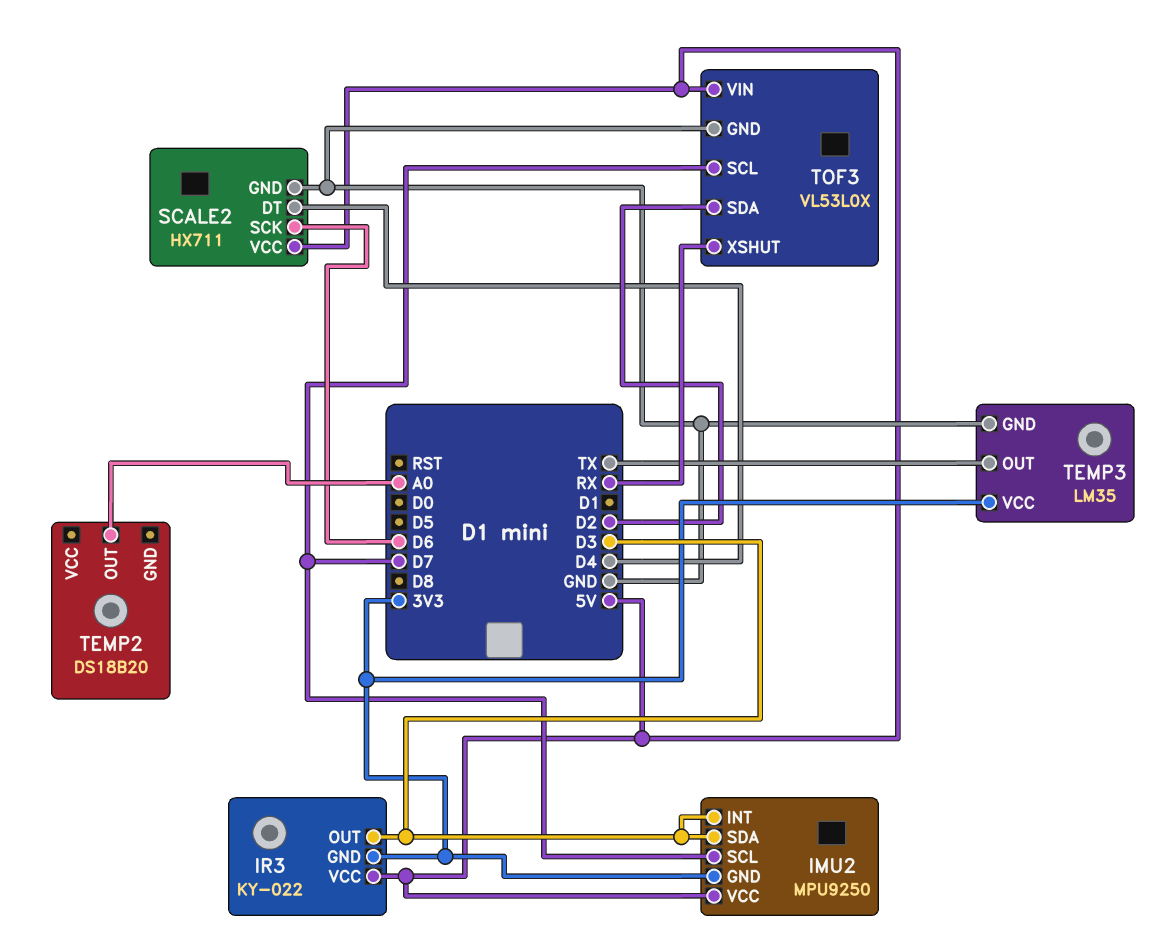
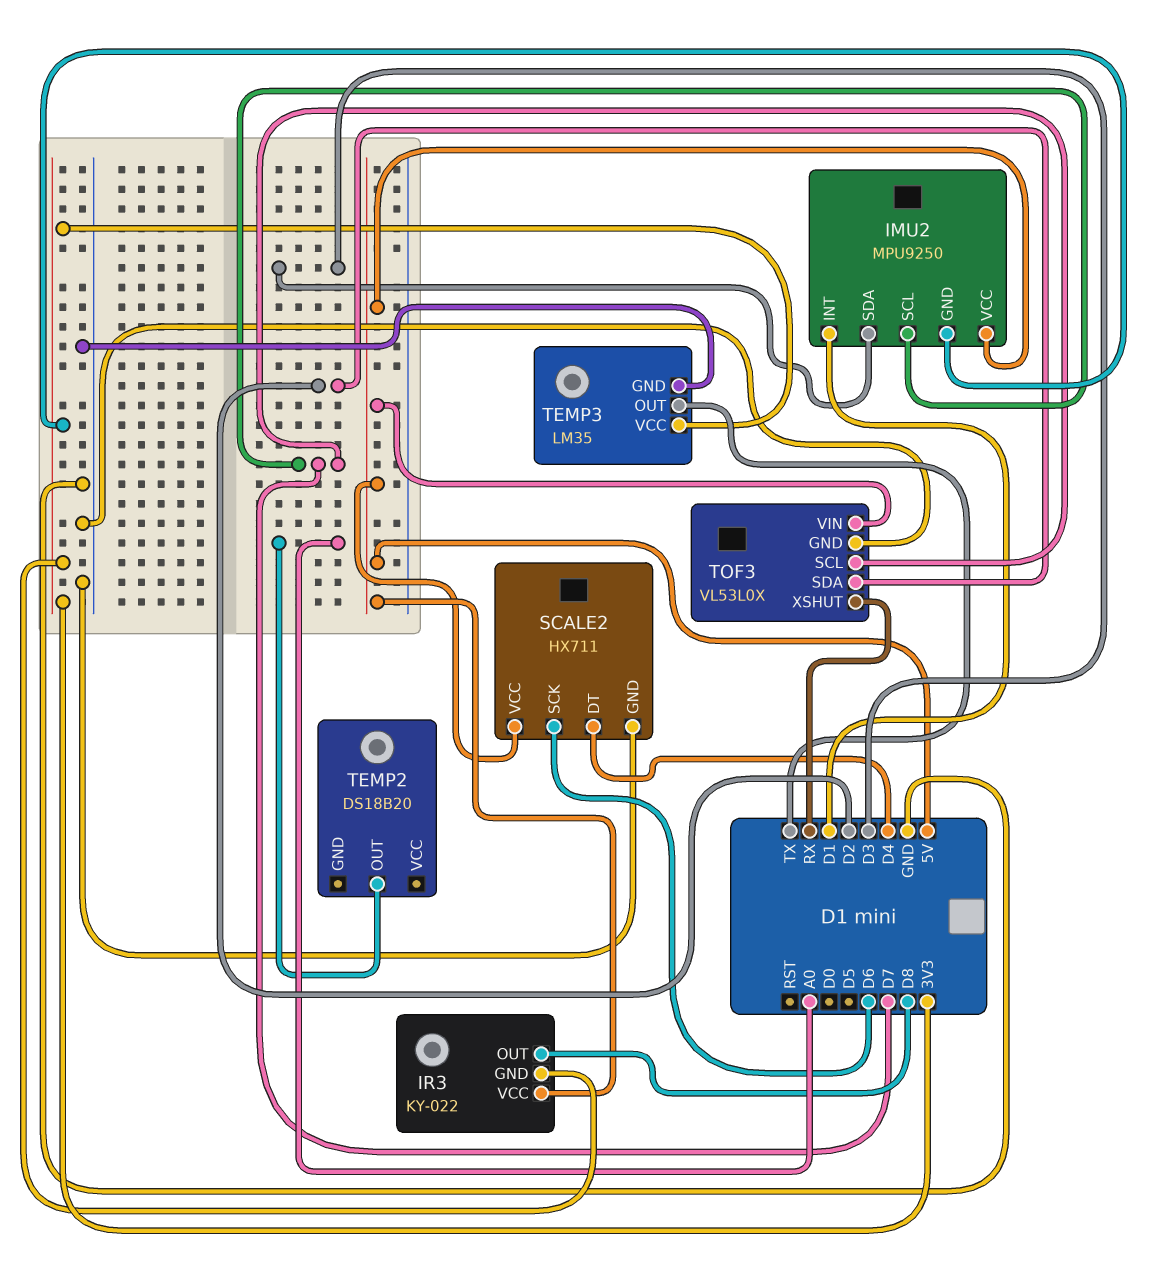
IMU2 pin INT: D3 -> D1
IR3 pin OUT: D3 -> D8

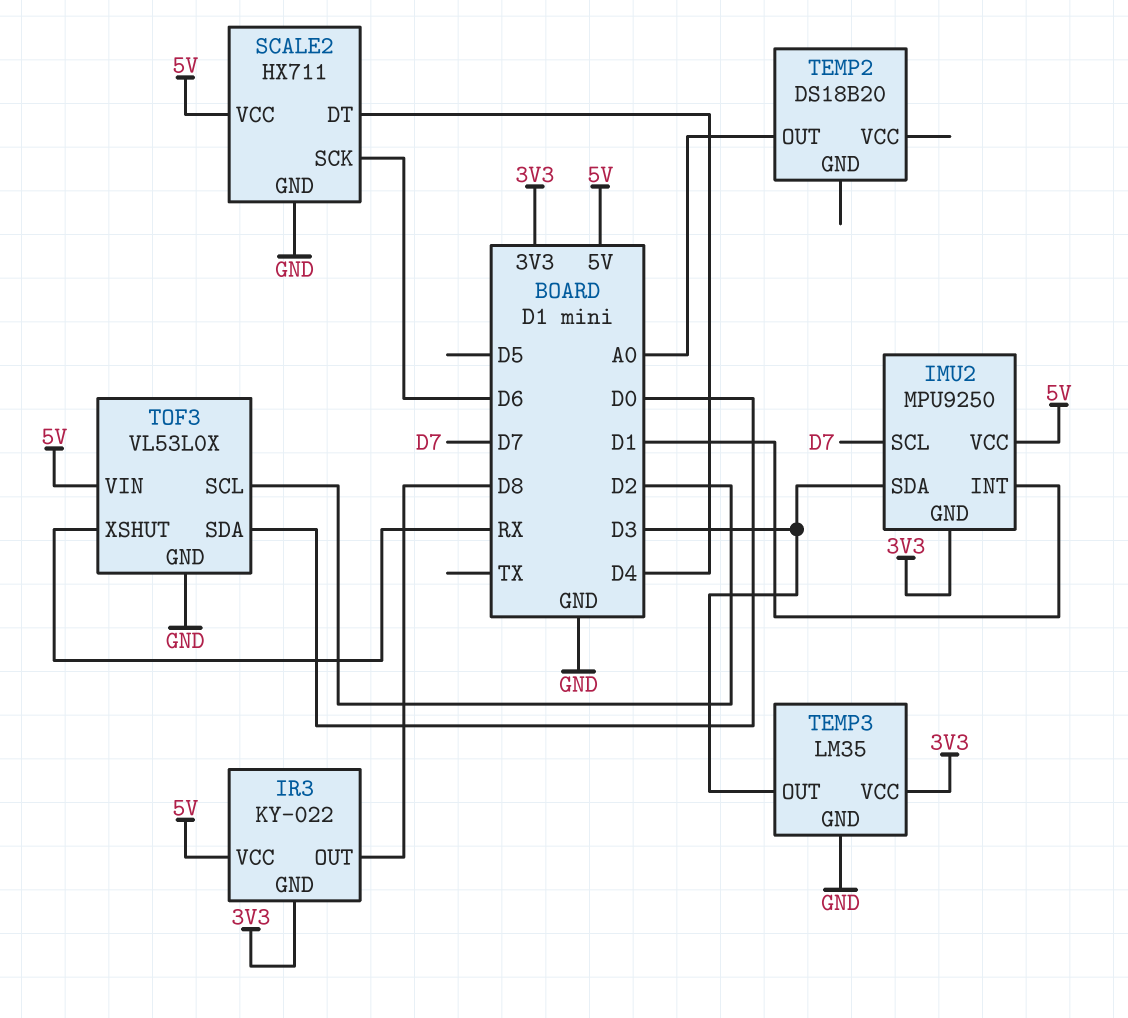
TEMP3 pin OUT: TX -> D3
TOF3 pin SCL: D7 -> D2
TOF3 pin SDA: D2 -> D0

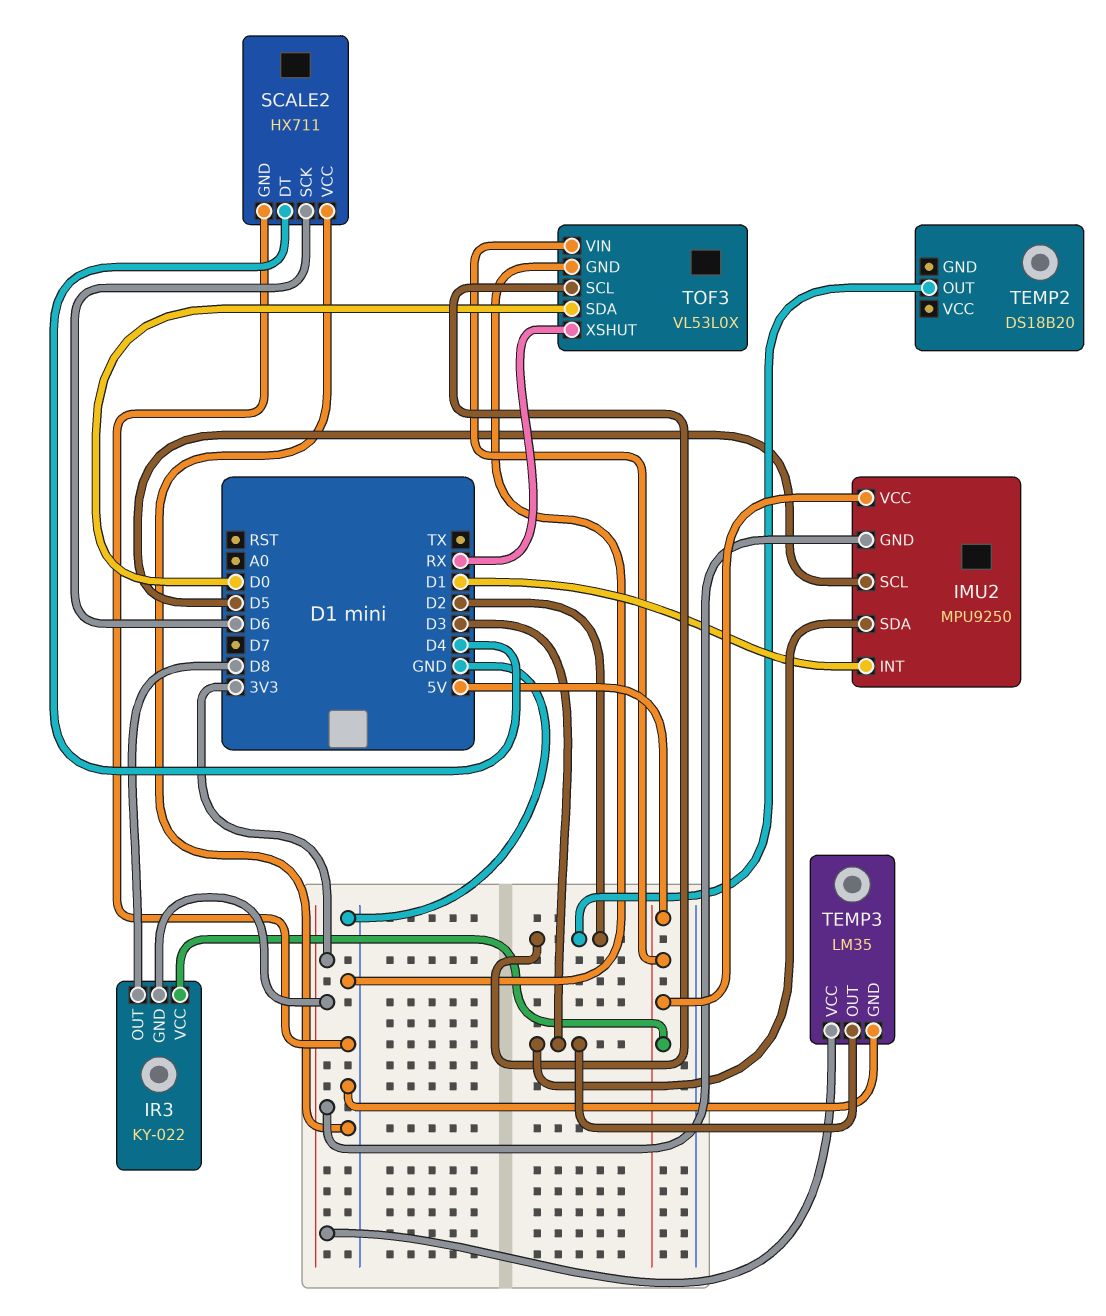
IMU2 pin SCL: D7 -> D5
SCALE2 pin VCC: 5V -> GND
TEMP2 pin OUT: A0 -> D2

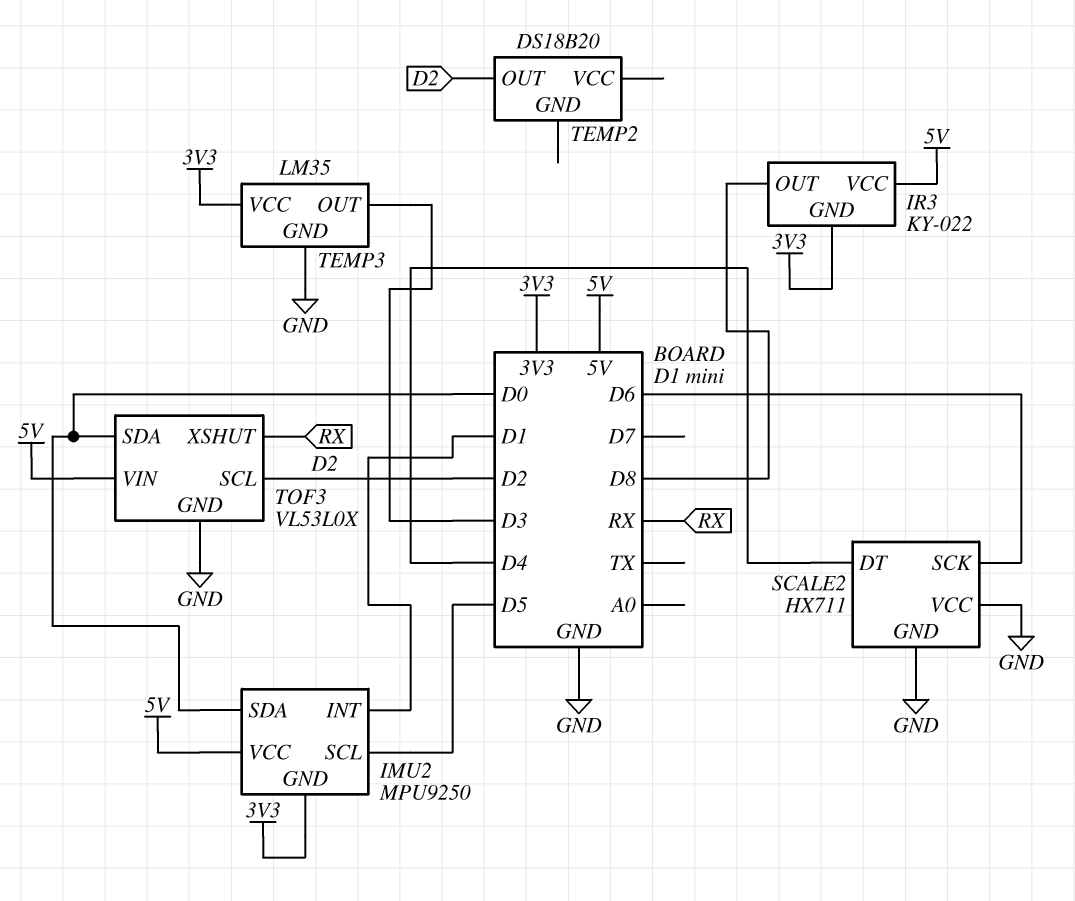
IMU2 pin SDA: D3 -> D0

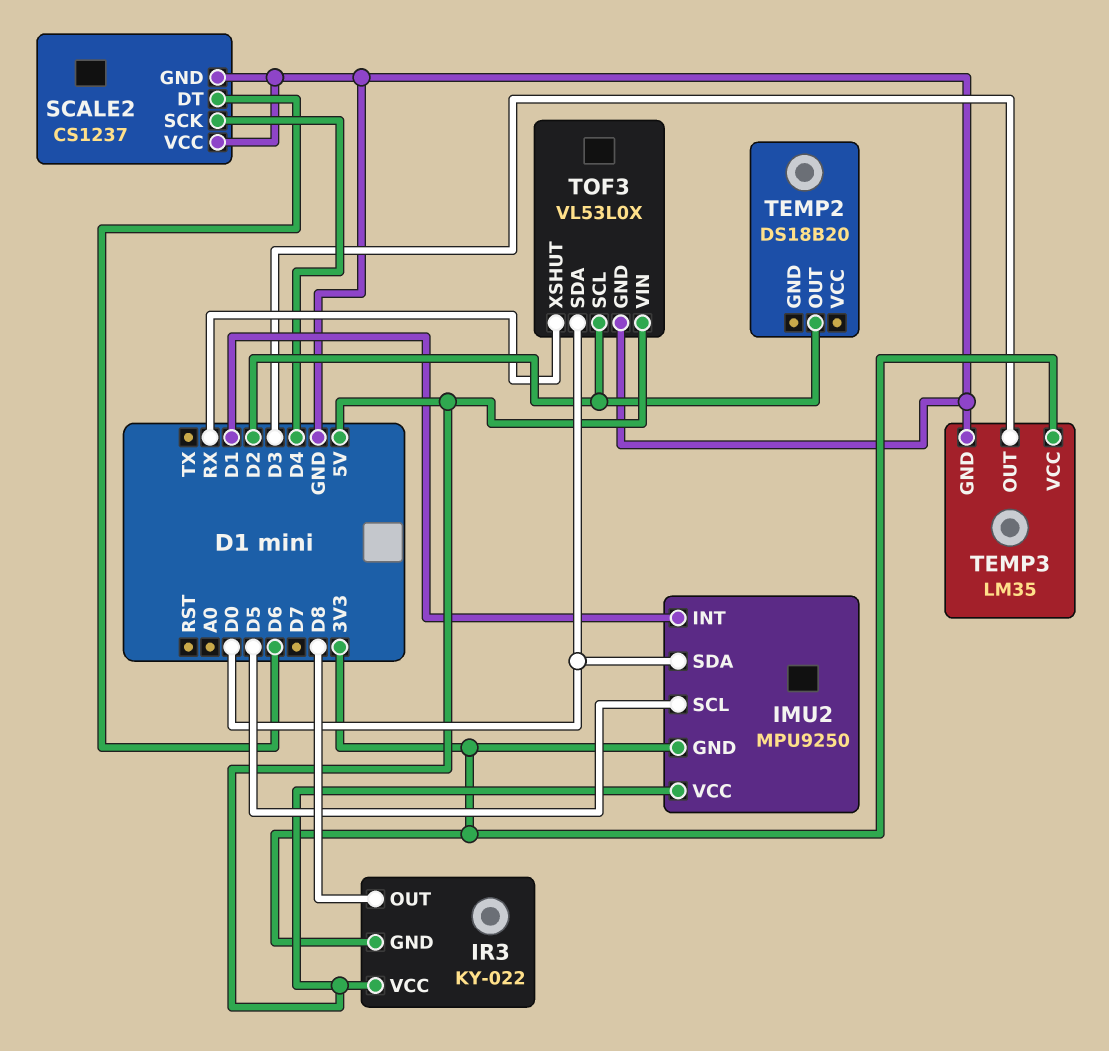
SCALE2: HX711 -> CS1237
SCALE2 pin DT: D4 -> D6
SCALE2 pin SCK: D6 -> D4

